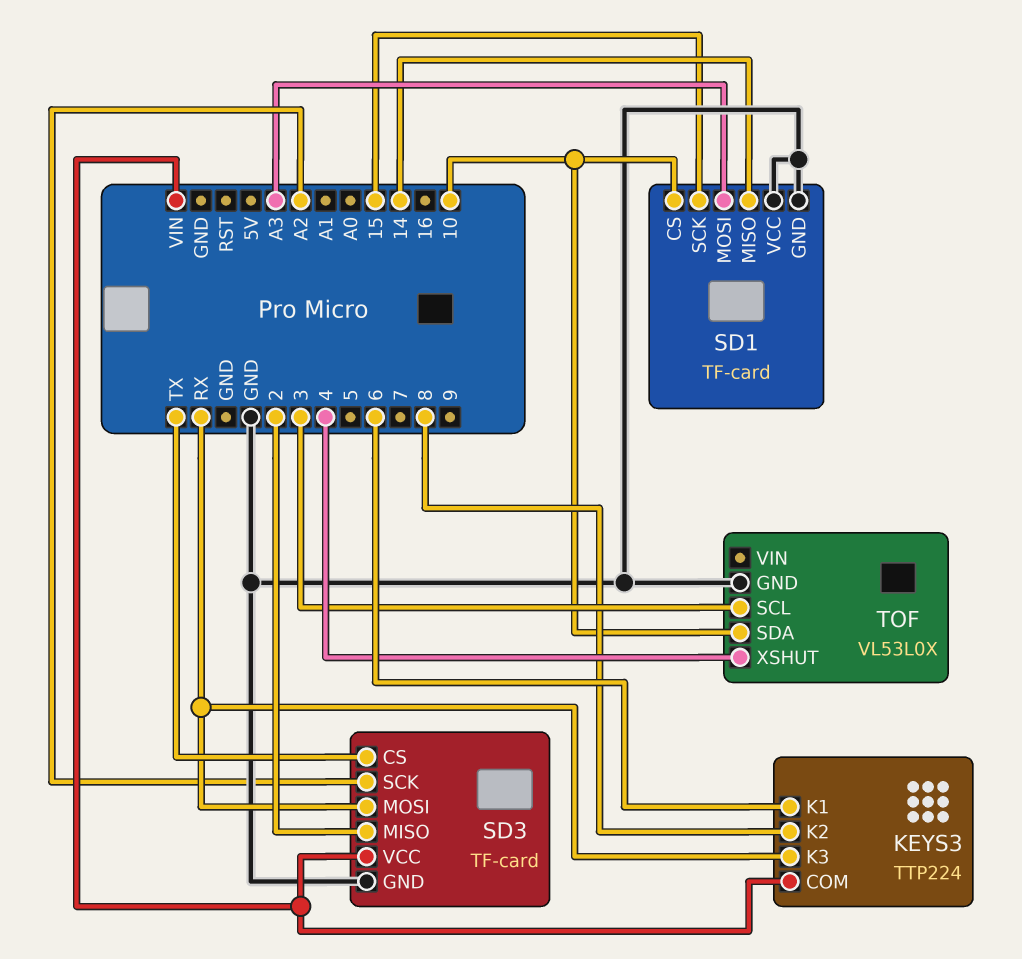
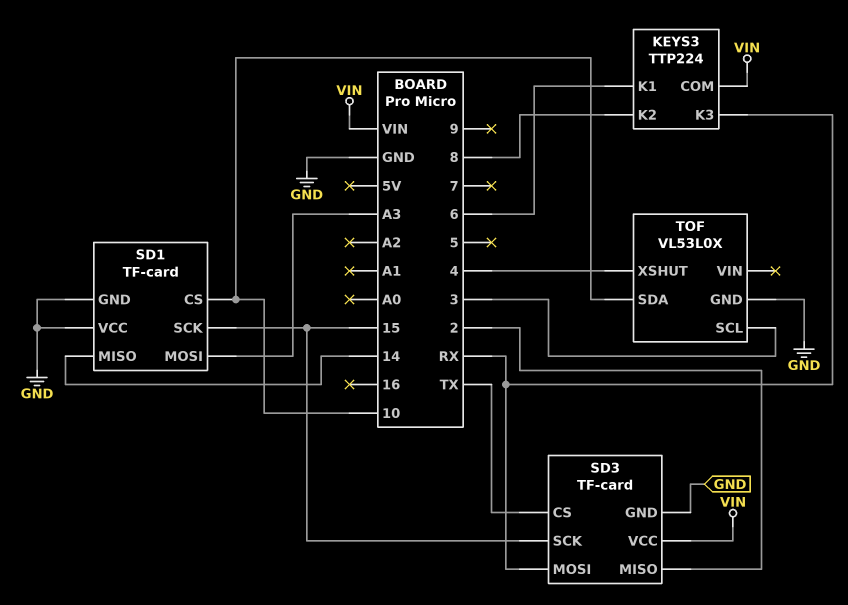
SD3 pin SCK: A2 -> 15

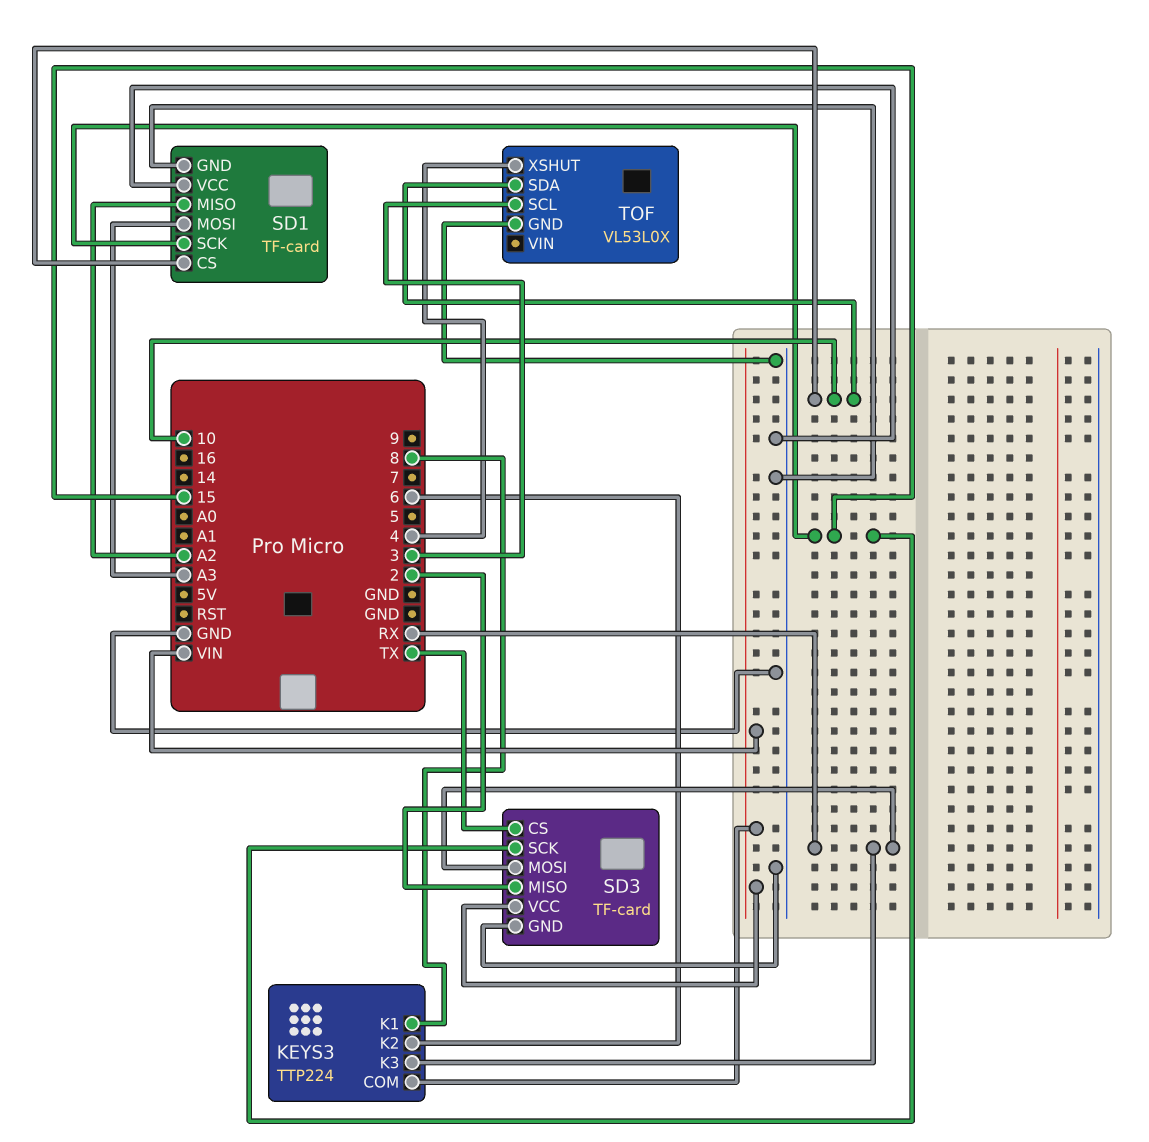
KEYS3 pin K1: 6 -> 8
KEYS3 pin K2: 8 -> 6
SD1 pin MISO: 14 -> A2

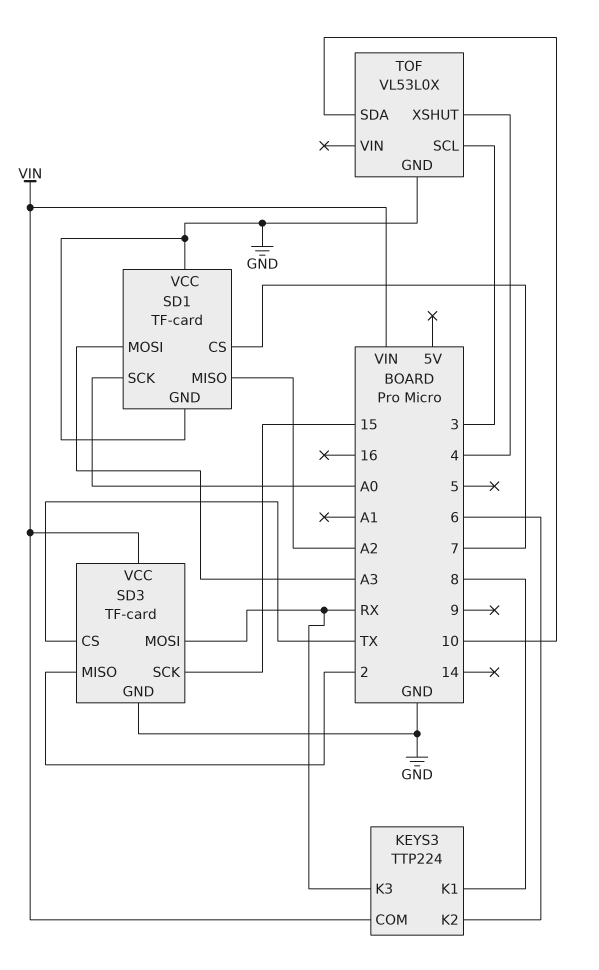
SD1 pin CS: 10 -> 7
SD1 pin SCK: 15 -> A0

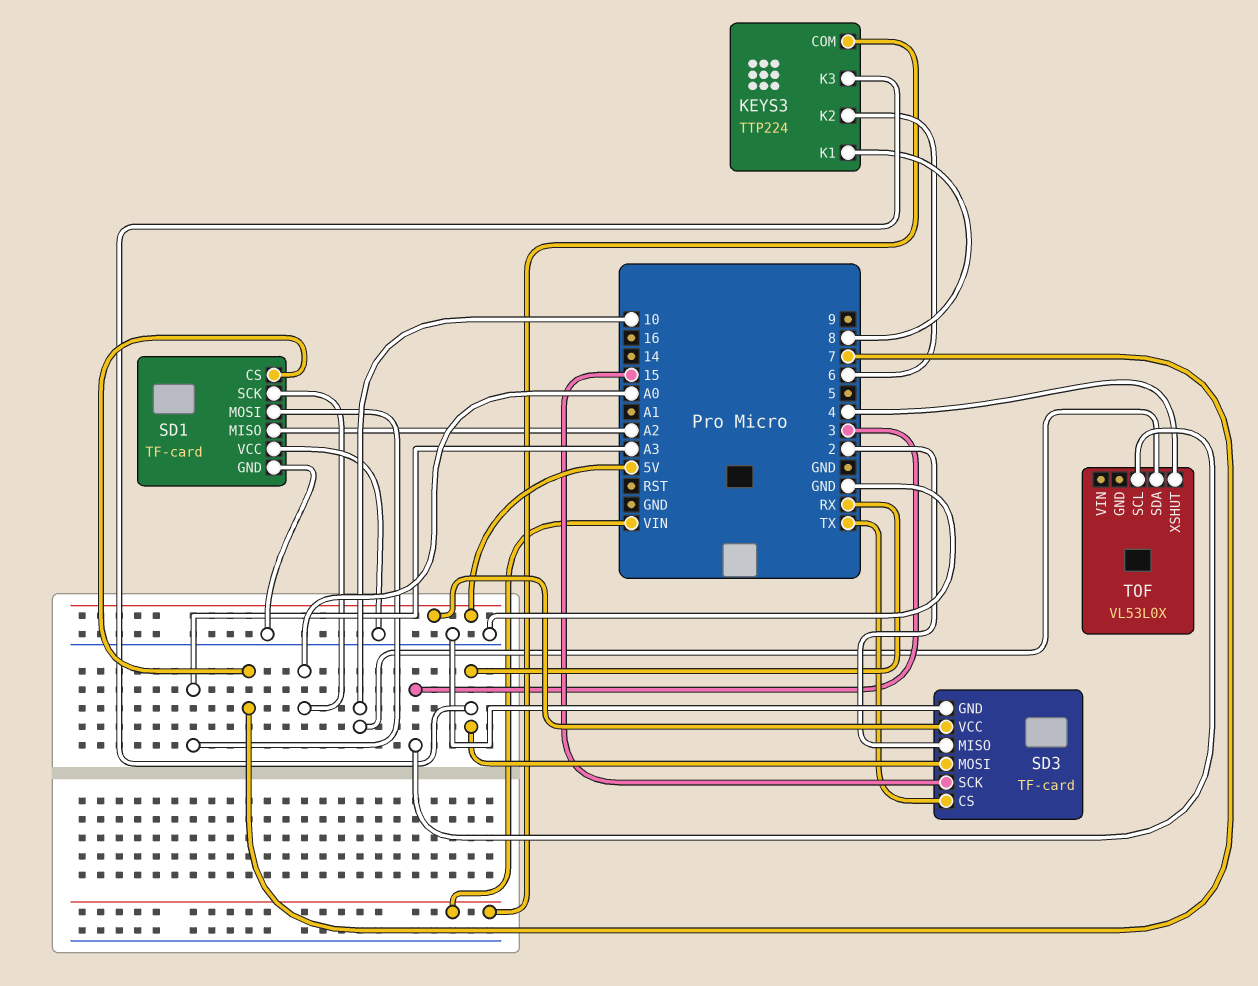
SD3 pin VCC: VIN -> 5V
TOF pin GND: GND -> none

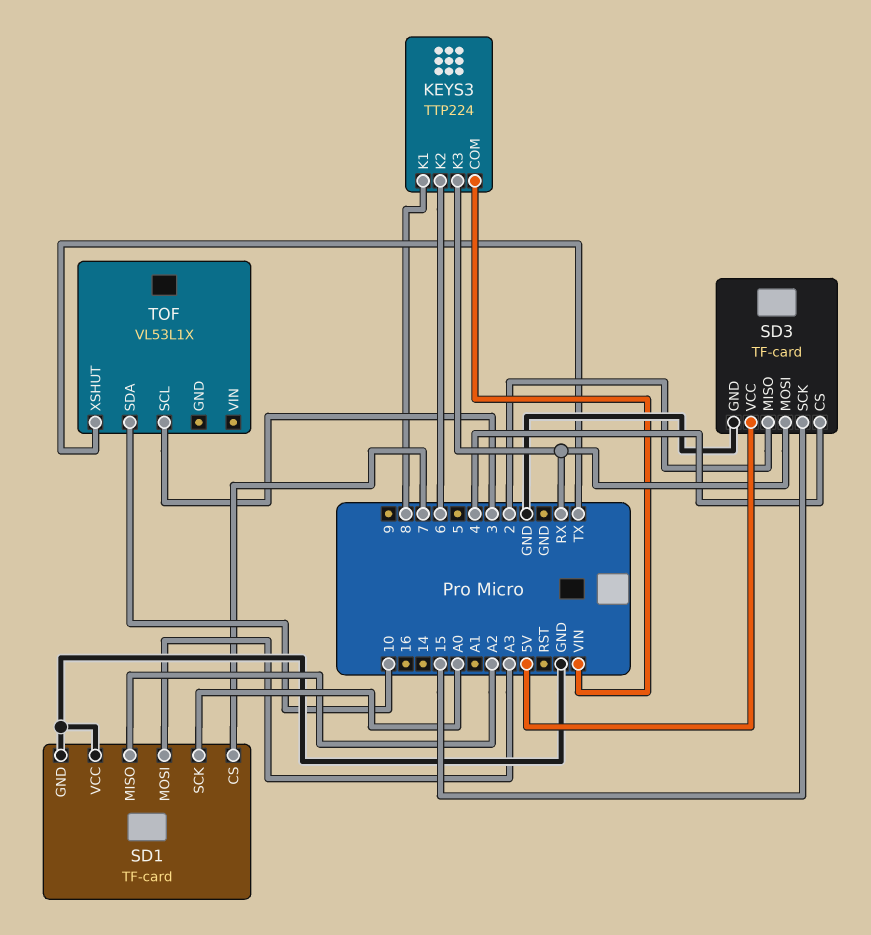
SD3 pin CS: TX -> 4
TOF: VL53L0X -> VL53L1X
TOF pin XSHUT: 4 -> TX

